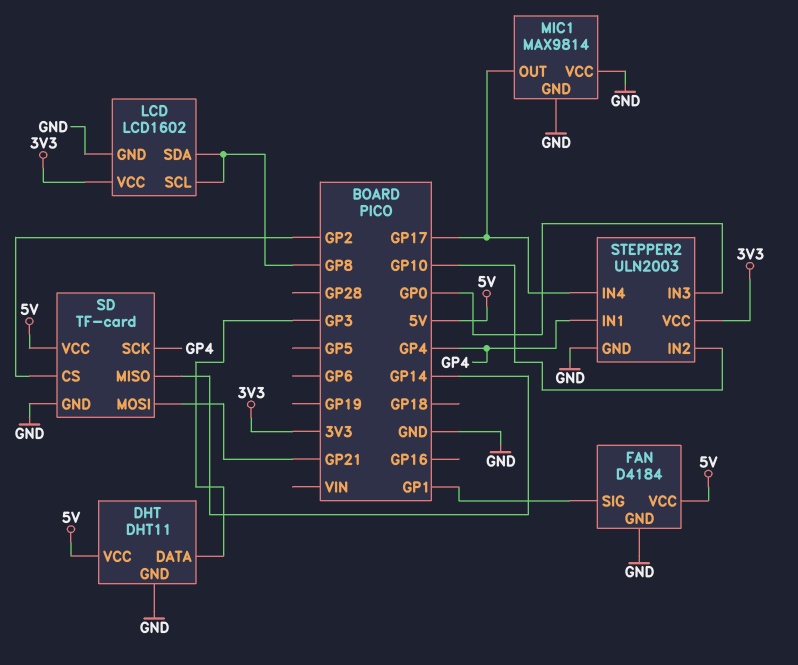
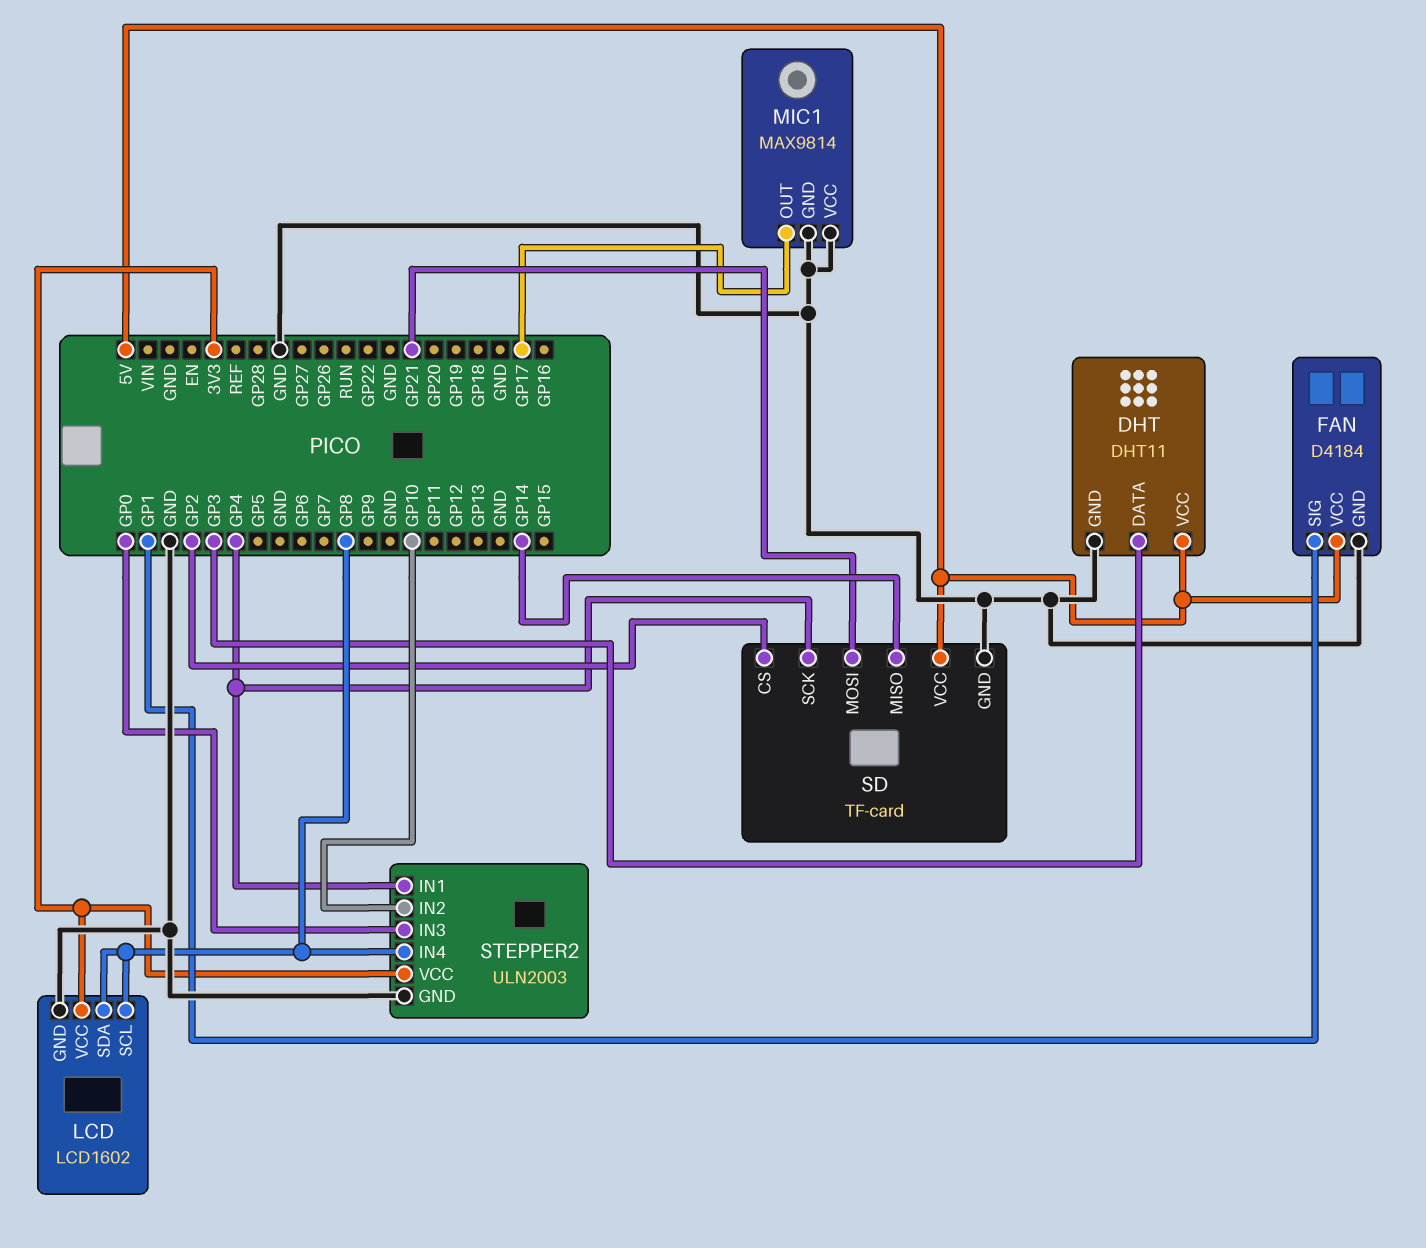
STEPPER2 pin IN4: GP17 -> GP8

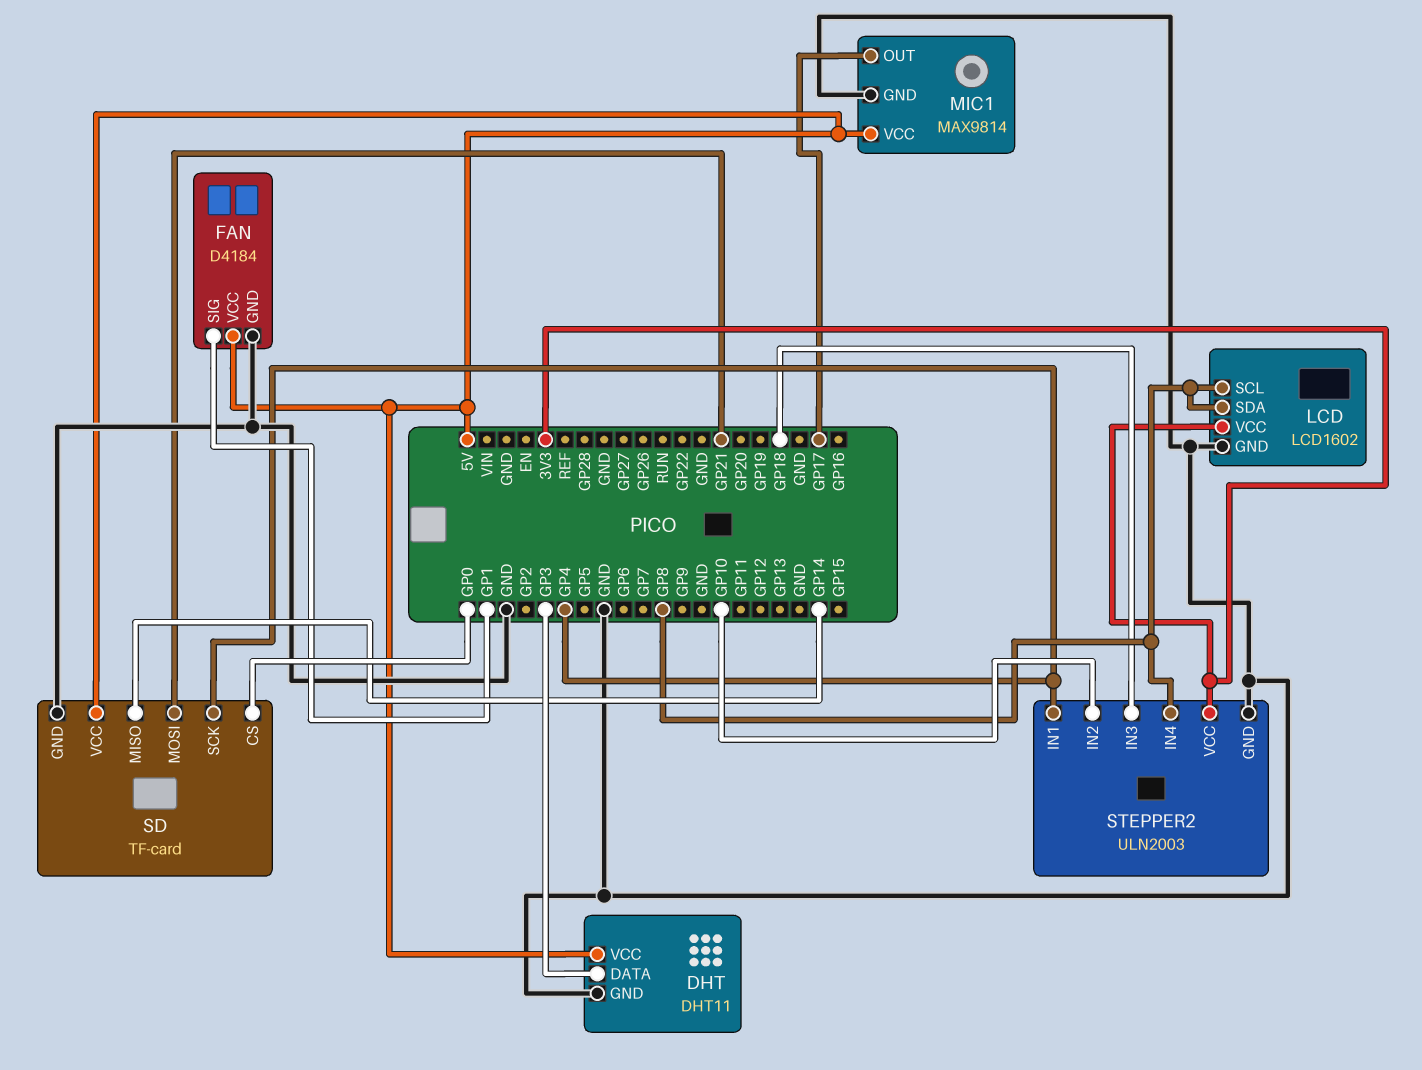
MIC1 pin VCC: GND -> 5V
SD pin CS: GP2 -> GP0
STEPPER2 pin IN3: GP0 -> GP18

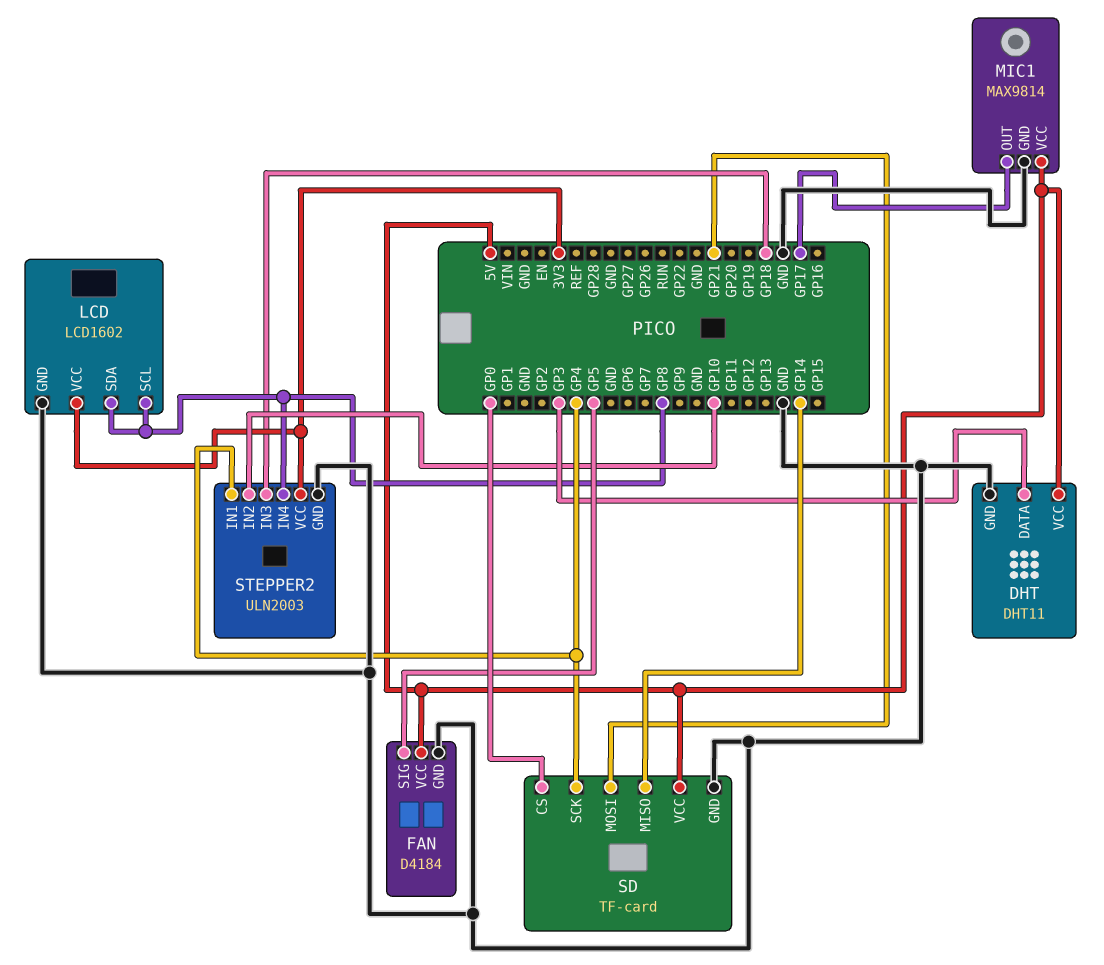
FAN pin SIG: GP1 -> GP5

